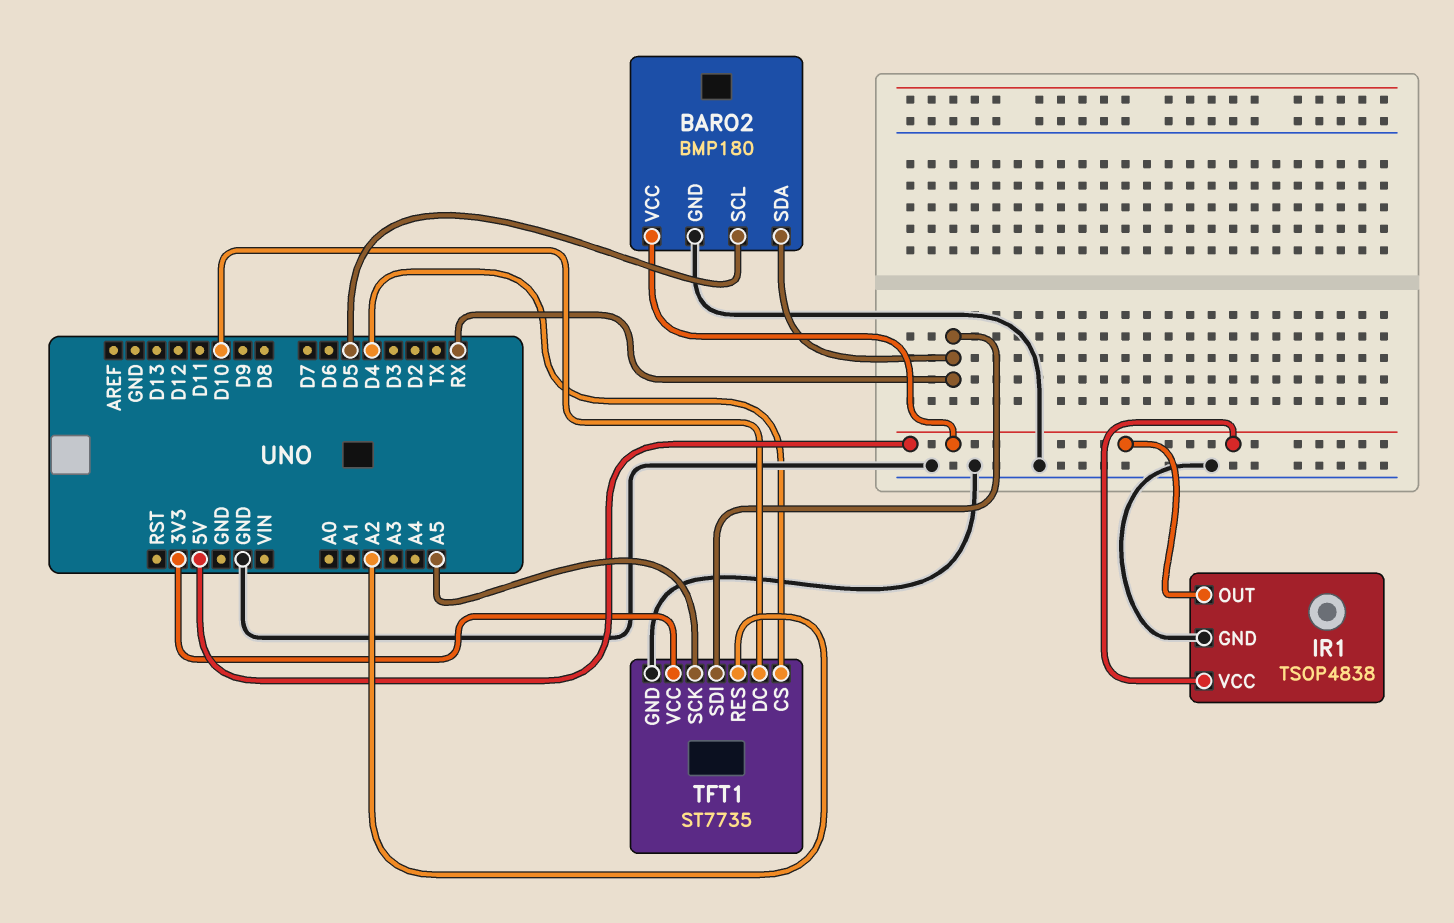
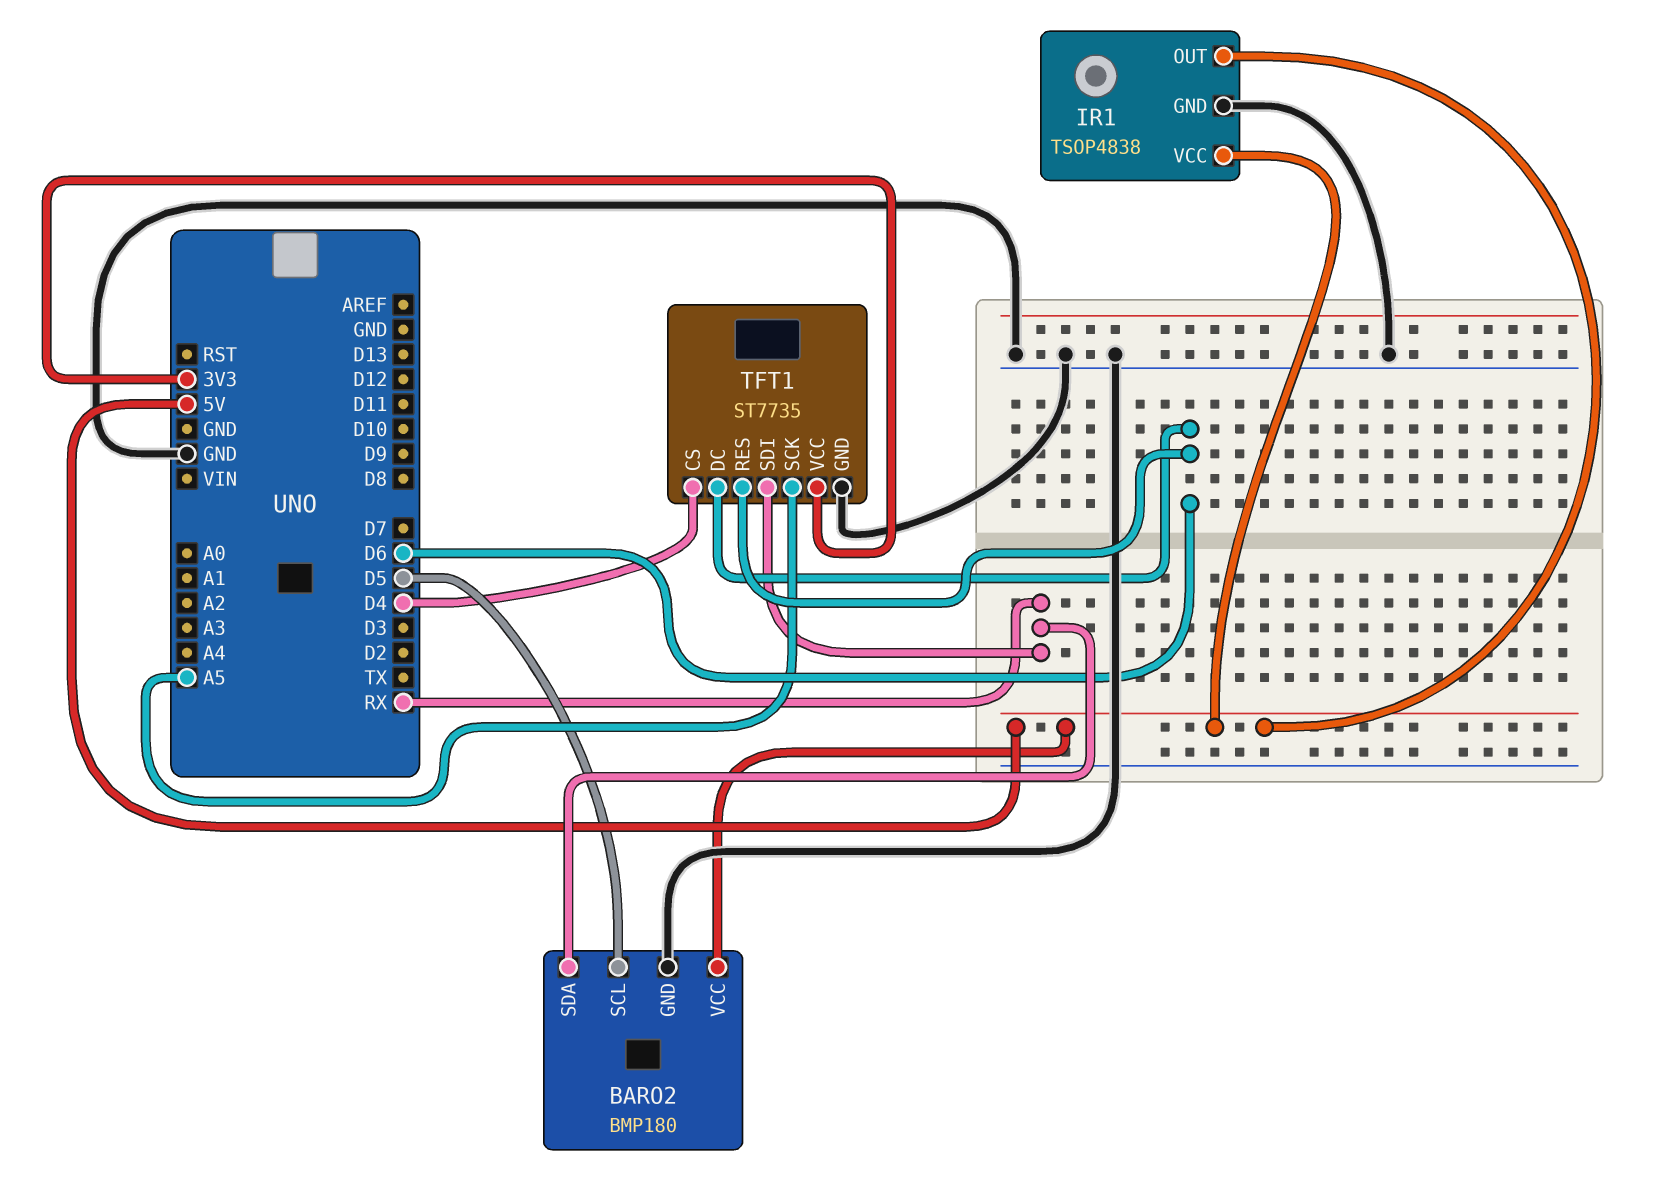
TFT1 pin DC: D10 -> D6
TFT1 pin RES: A2 -> D6

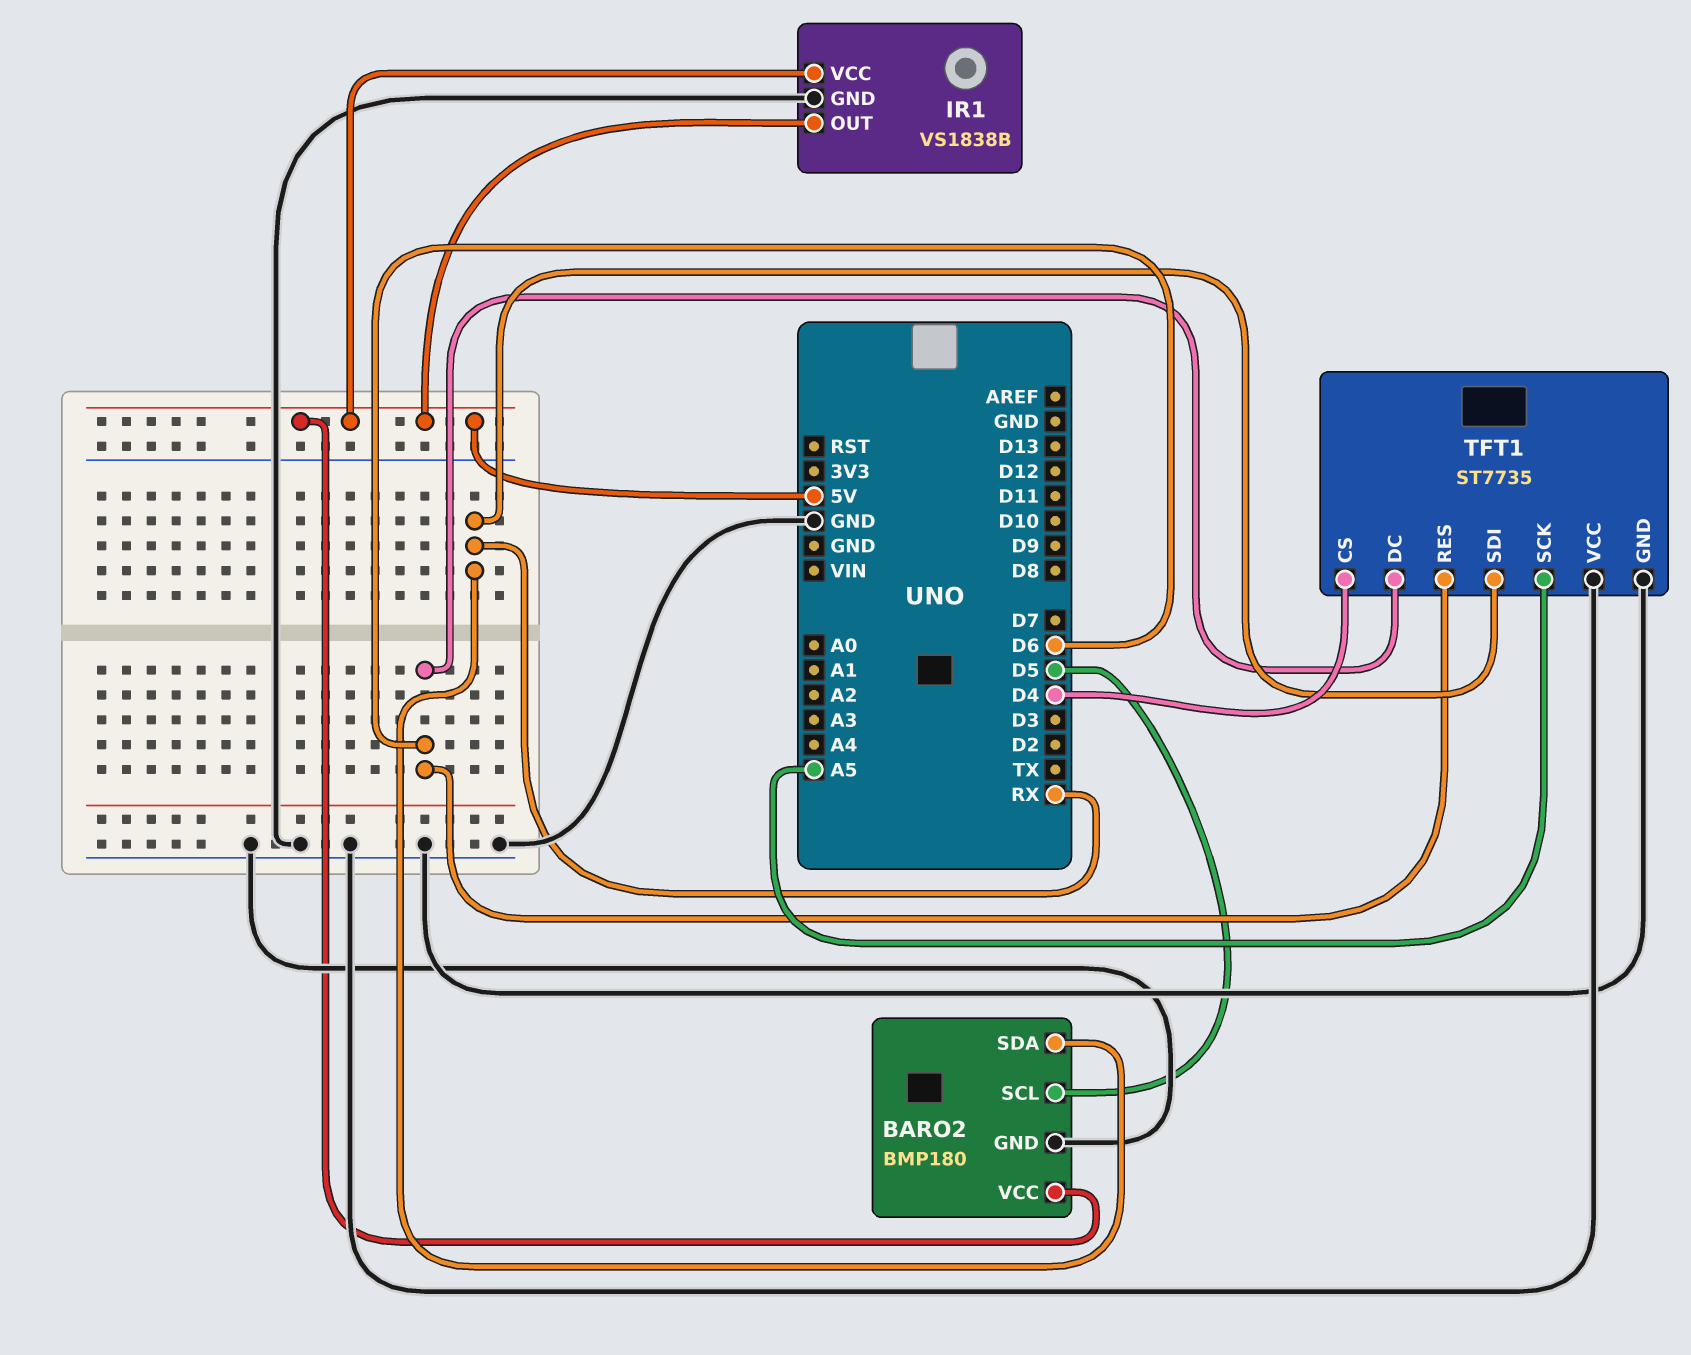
IR1: TSOP4838 -> VS1838B
TFT1 pin VCC: 3V3 -> GND

